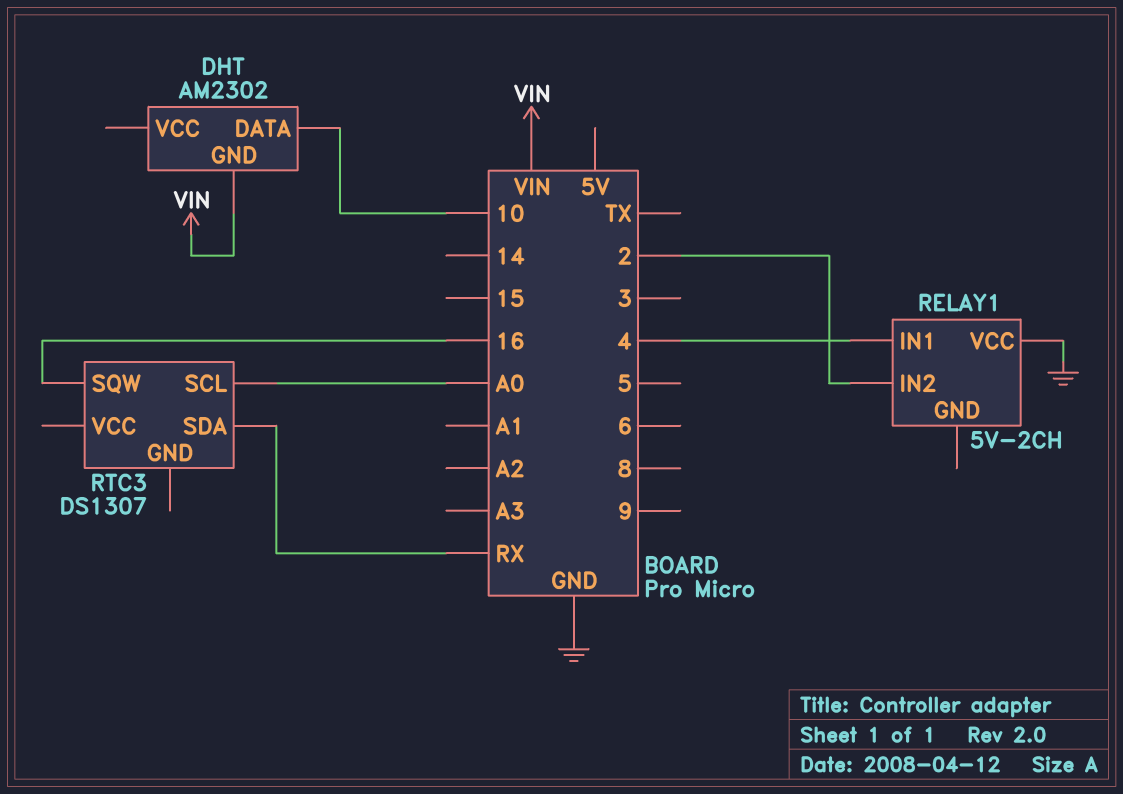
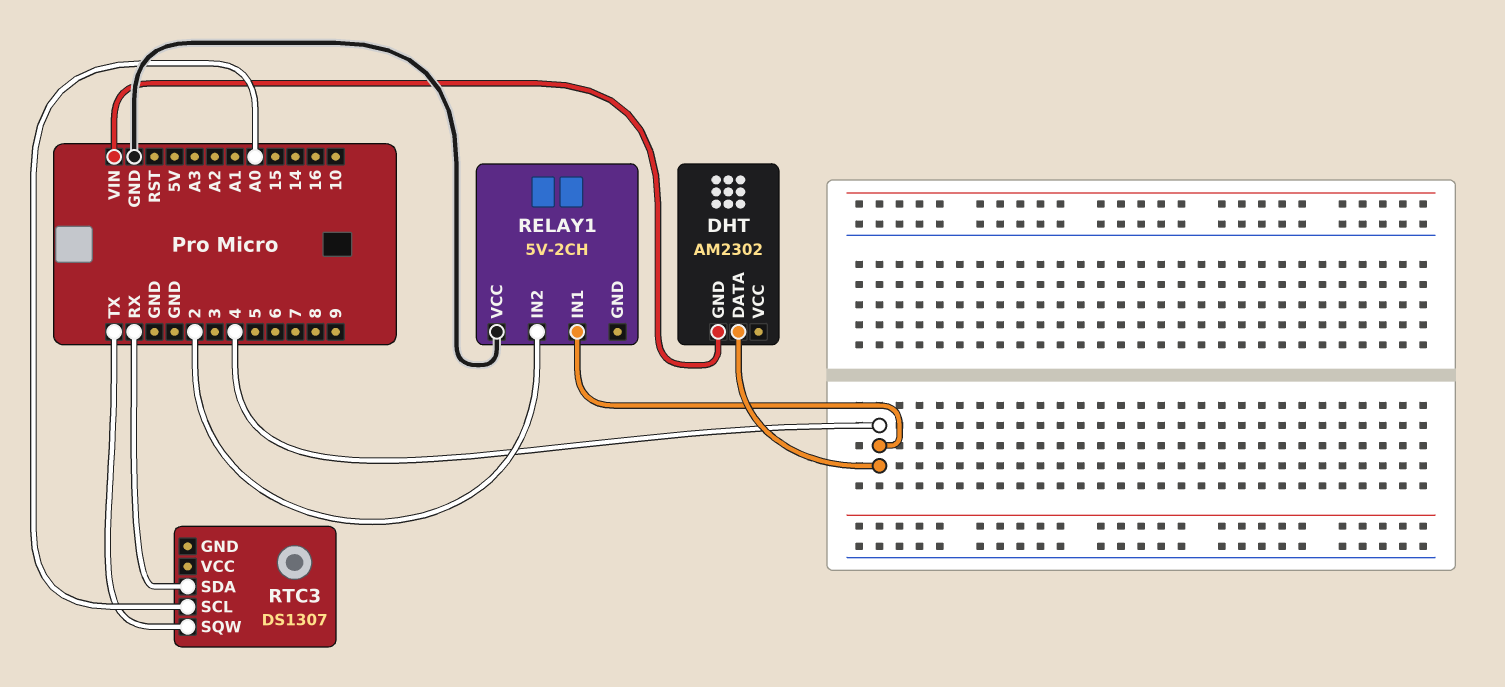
DHT pin DATA: 10 -> 4
RTC3 pin SQW: 16 -> TX

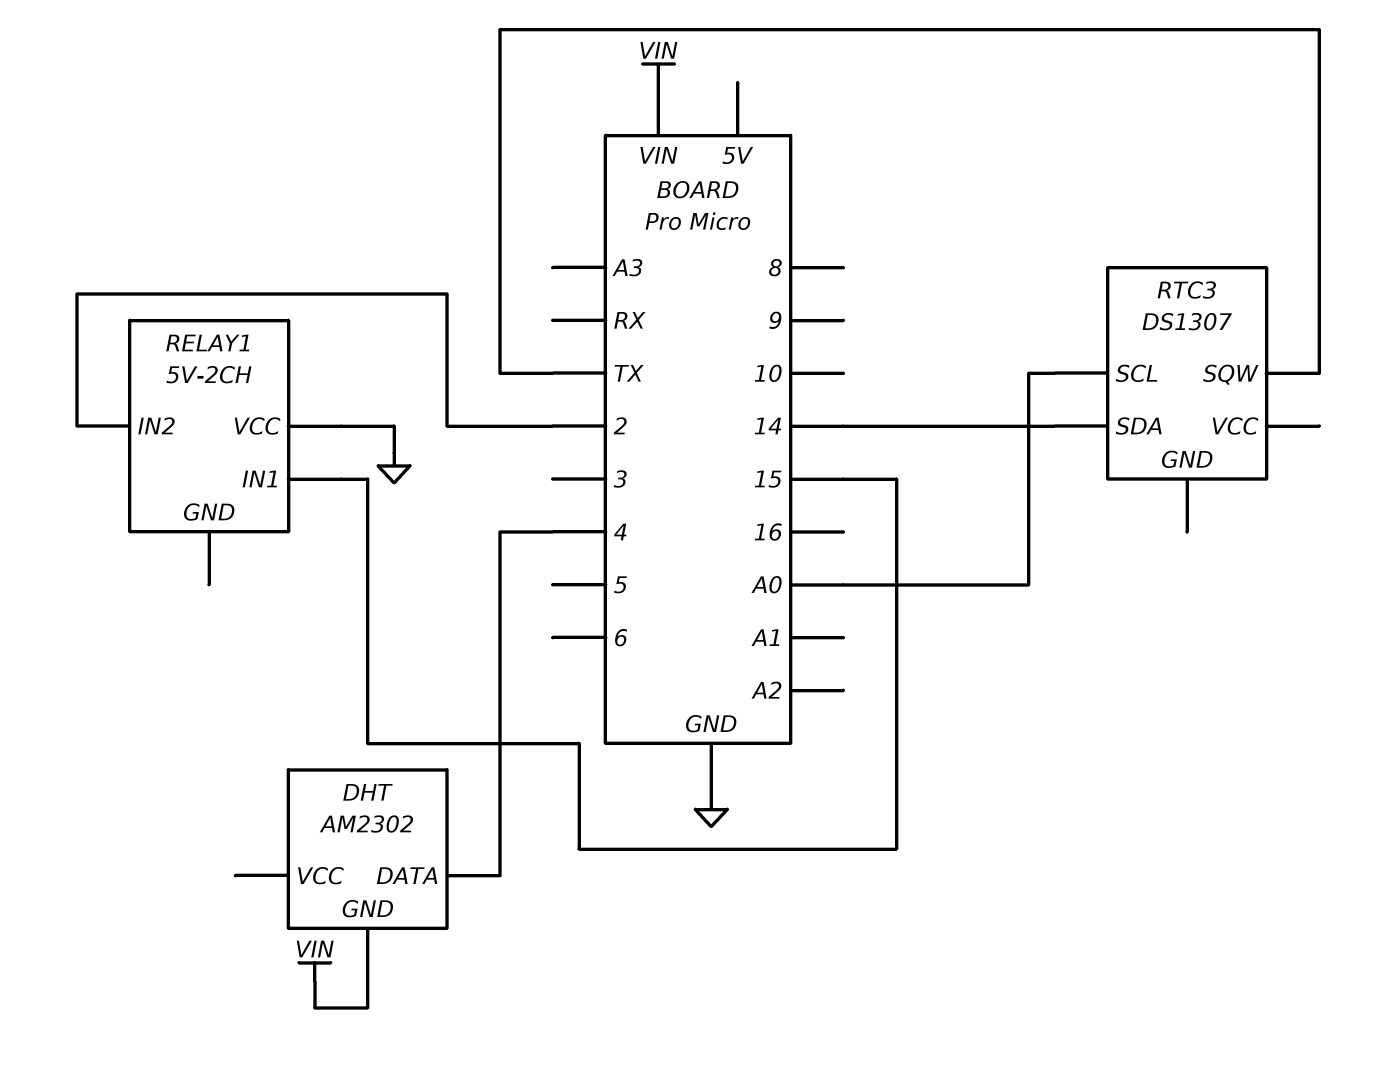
RELAY1 pin IN1: 4 -> 15
RTC3 pin SDA: RX -> 14

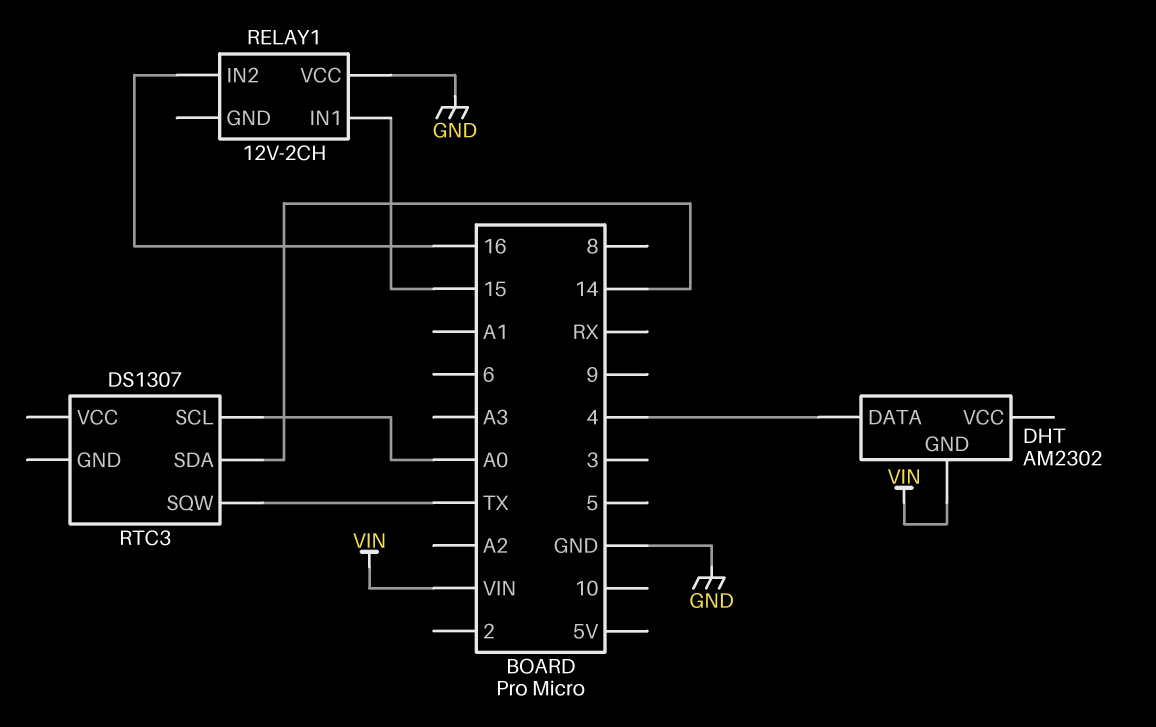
RELAY1: 5V-2CH -> 12V-2CH
RELAY1 pin IN2: 2 -> 16

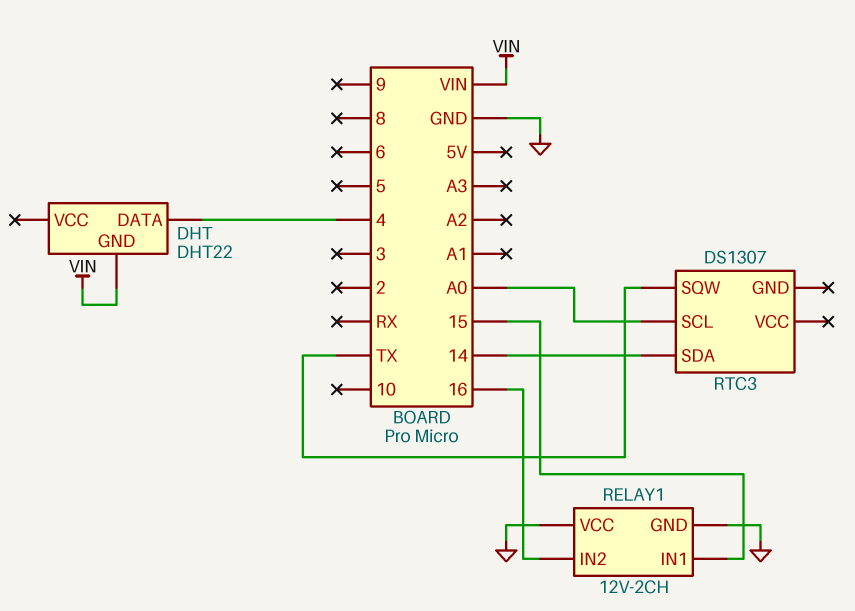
DHT: AM2302 -> DHT22
RELAY1 pin GND: none -> GND

